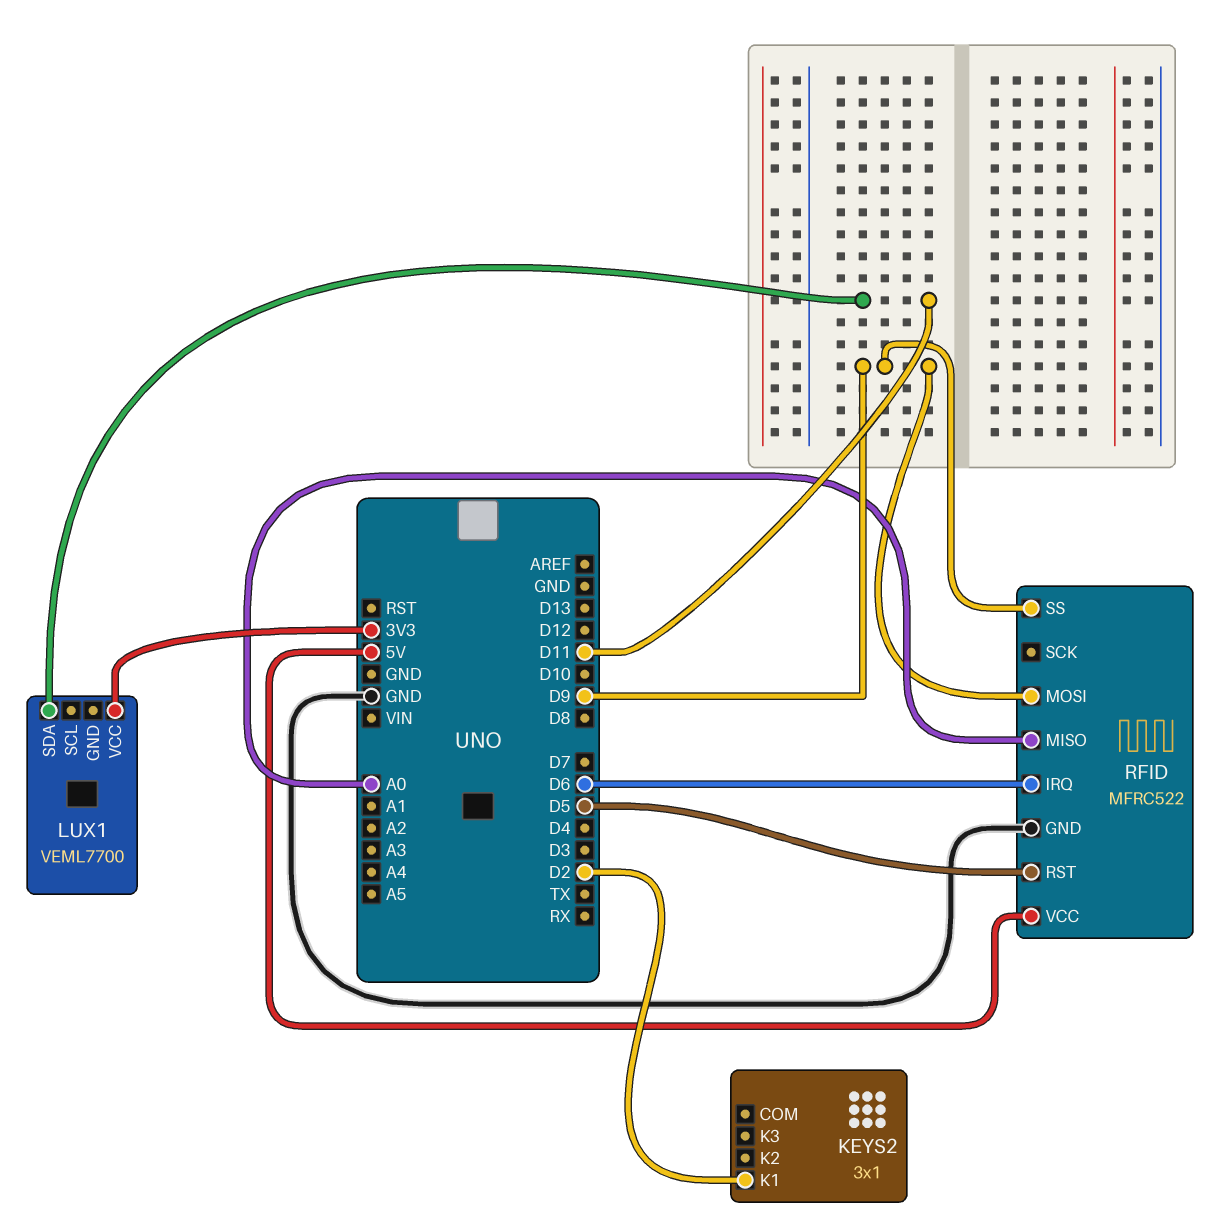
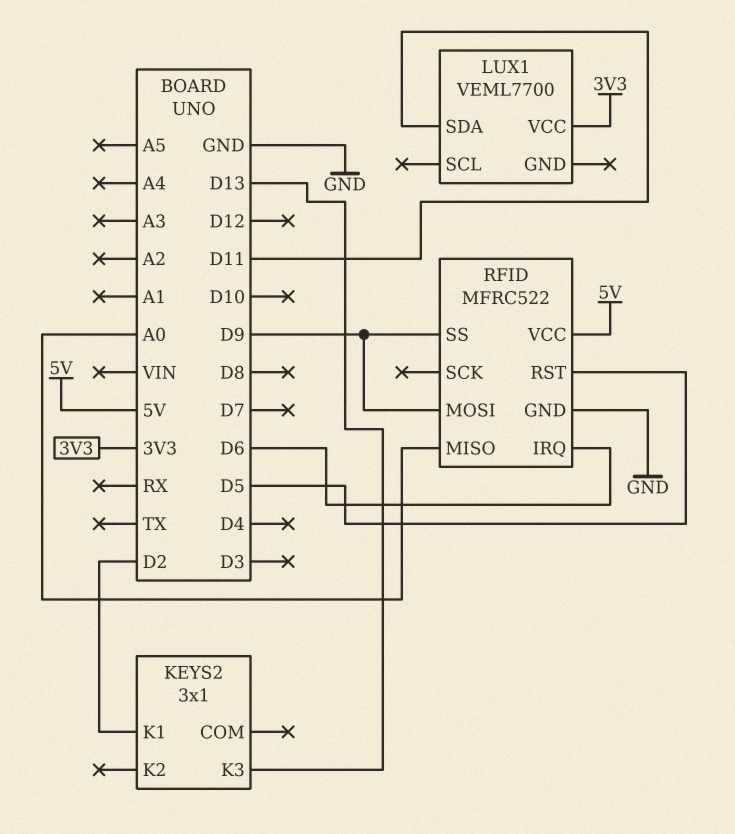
KEYS2 pin K3: none -> D13

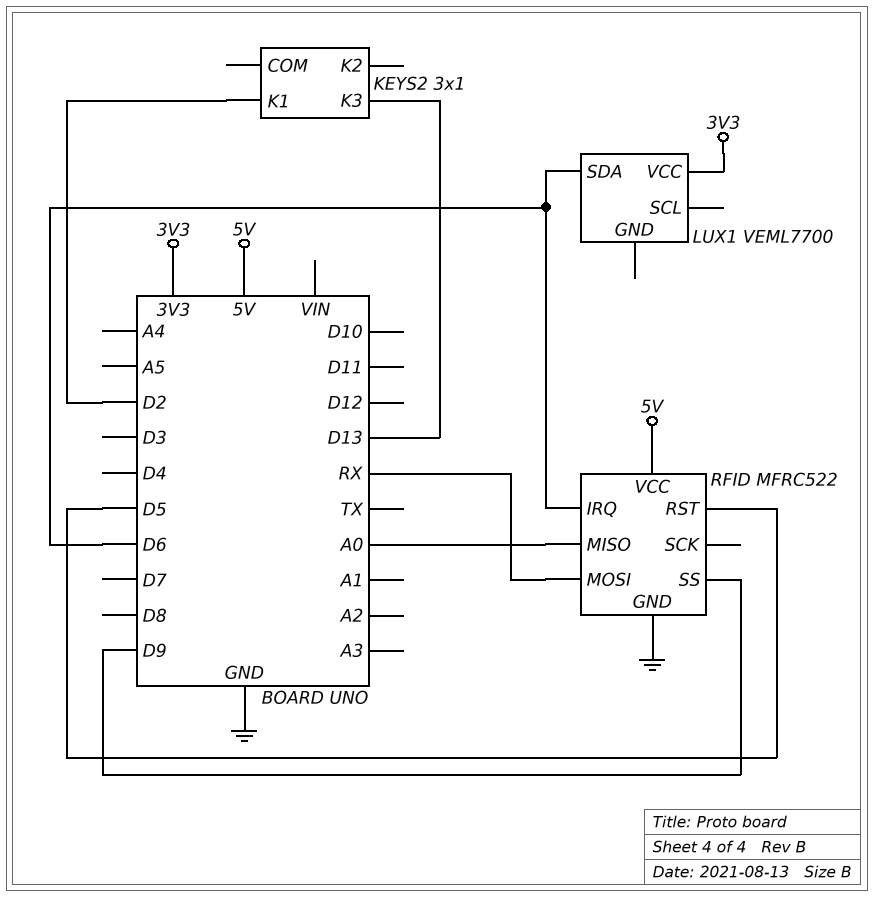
LUX1 pin SDA: D11 -> D6
RFID pin MOSI: D9 -> RX

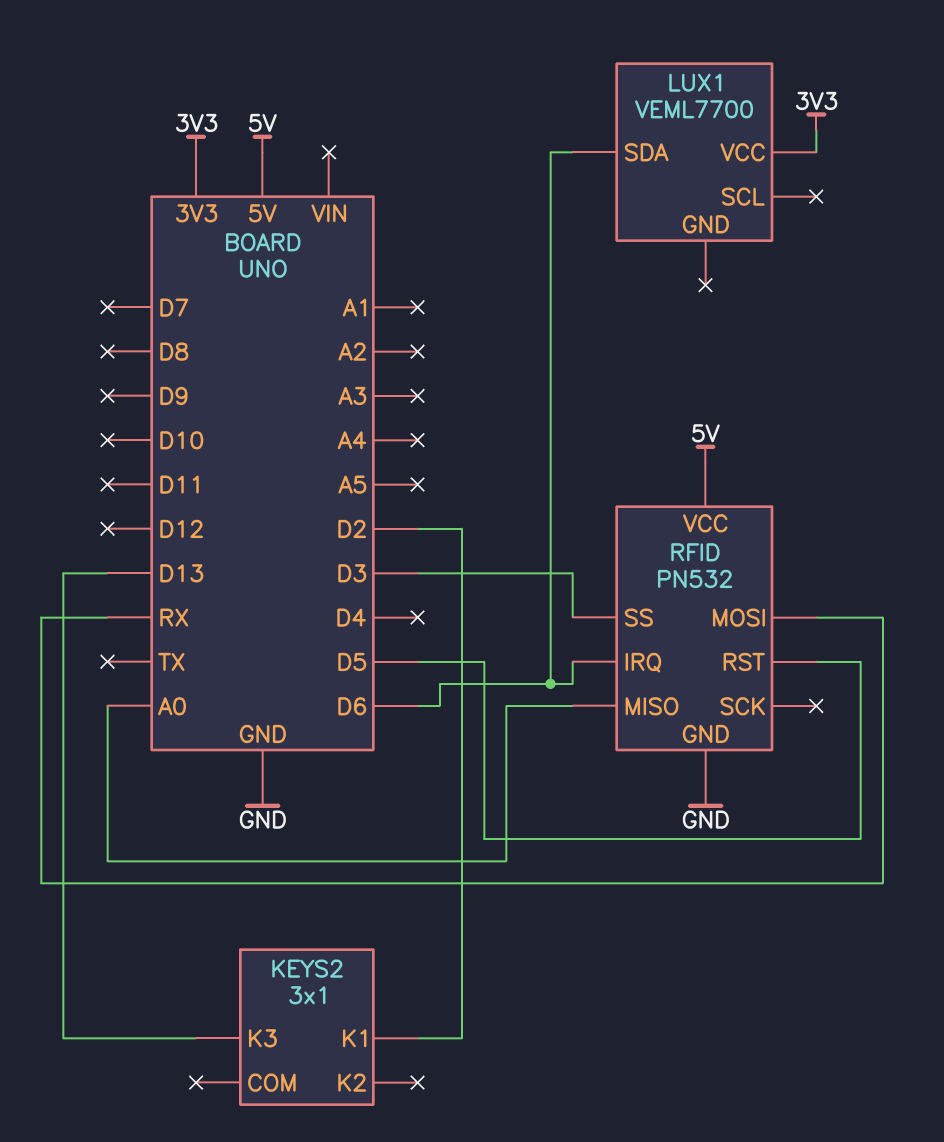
RFID: MFRC522 -> PN532
RFID pin SS: D9 -> D3

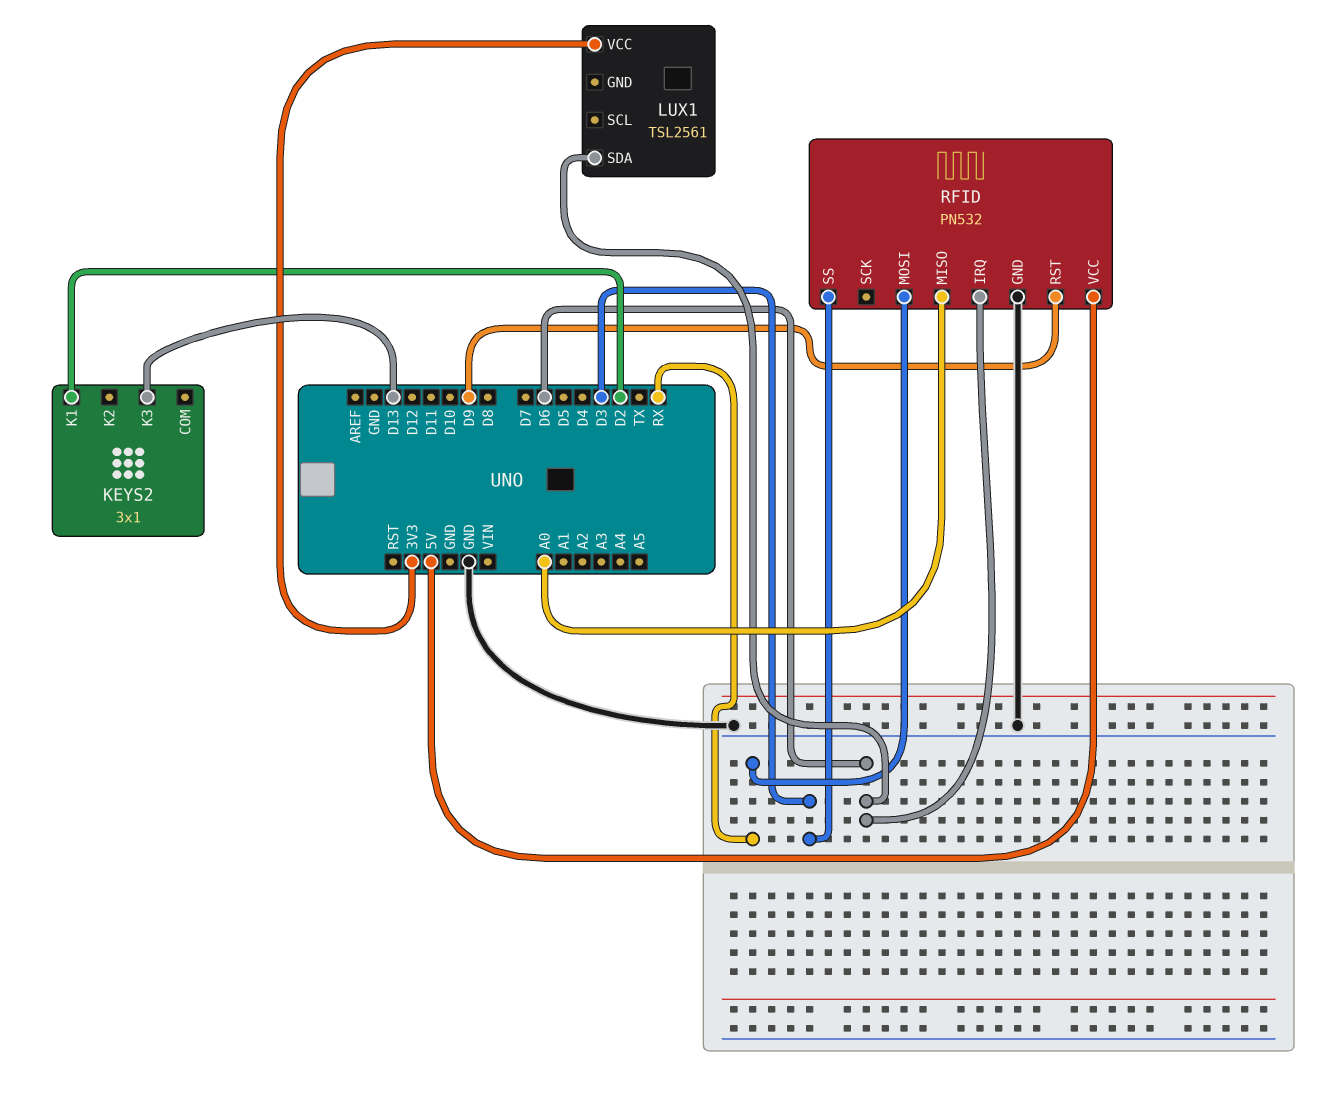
LUX1: VEML7700 -> TSL2561
RFID pin RST: D5 -> D9

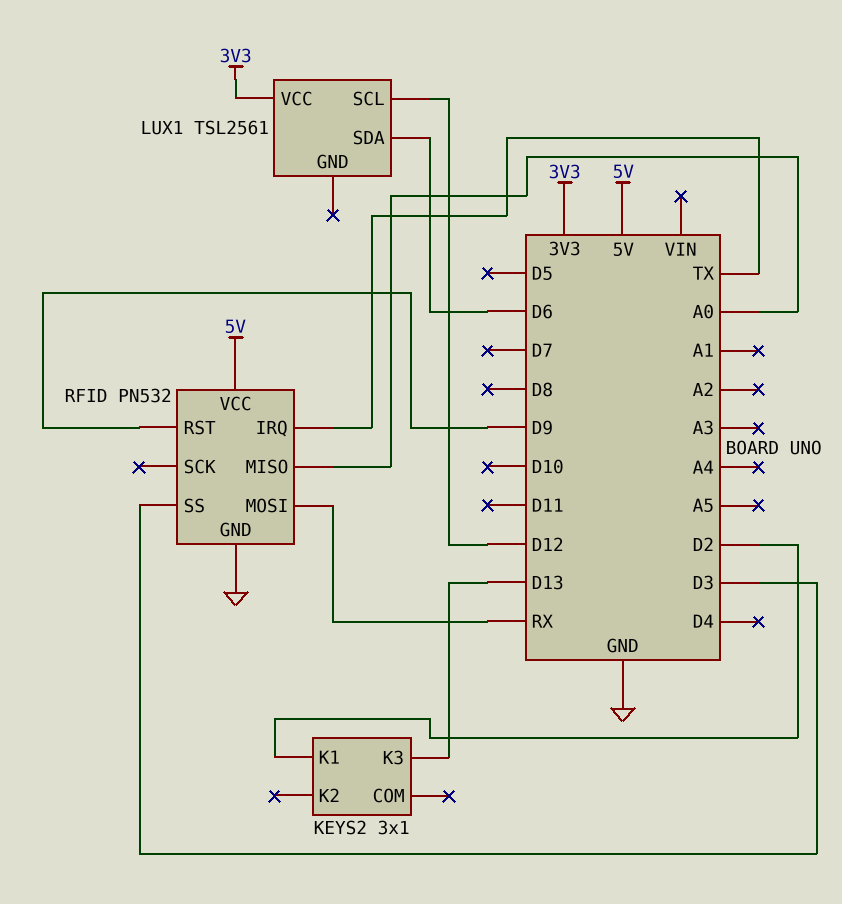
LUX1 pin SCL: none -> D12
RFID pin IRQ: D6 -> TX

